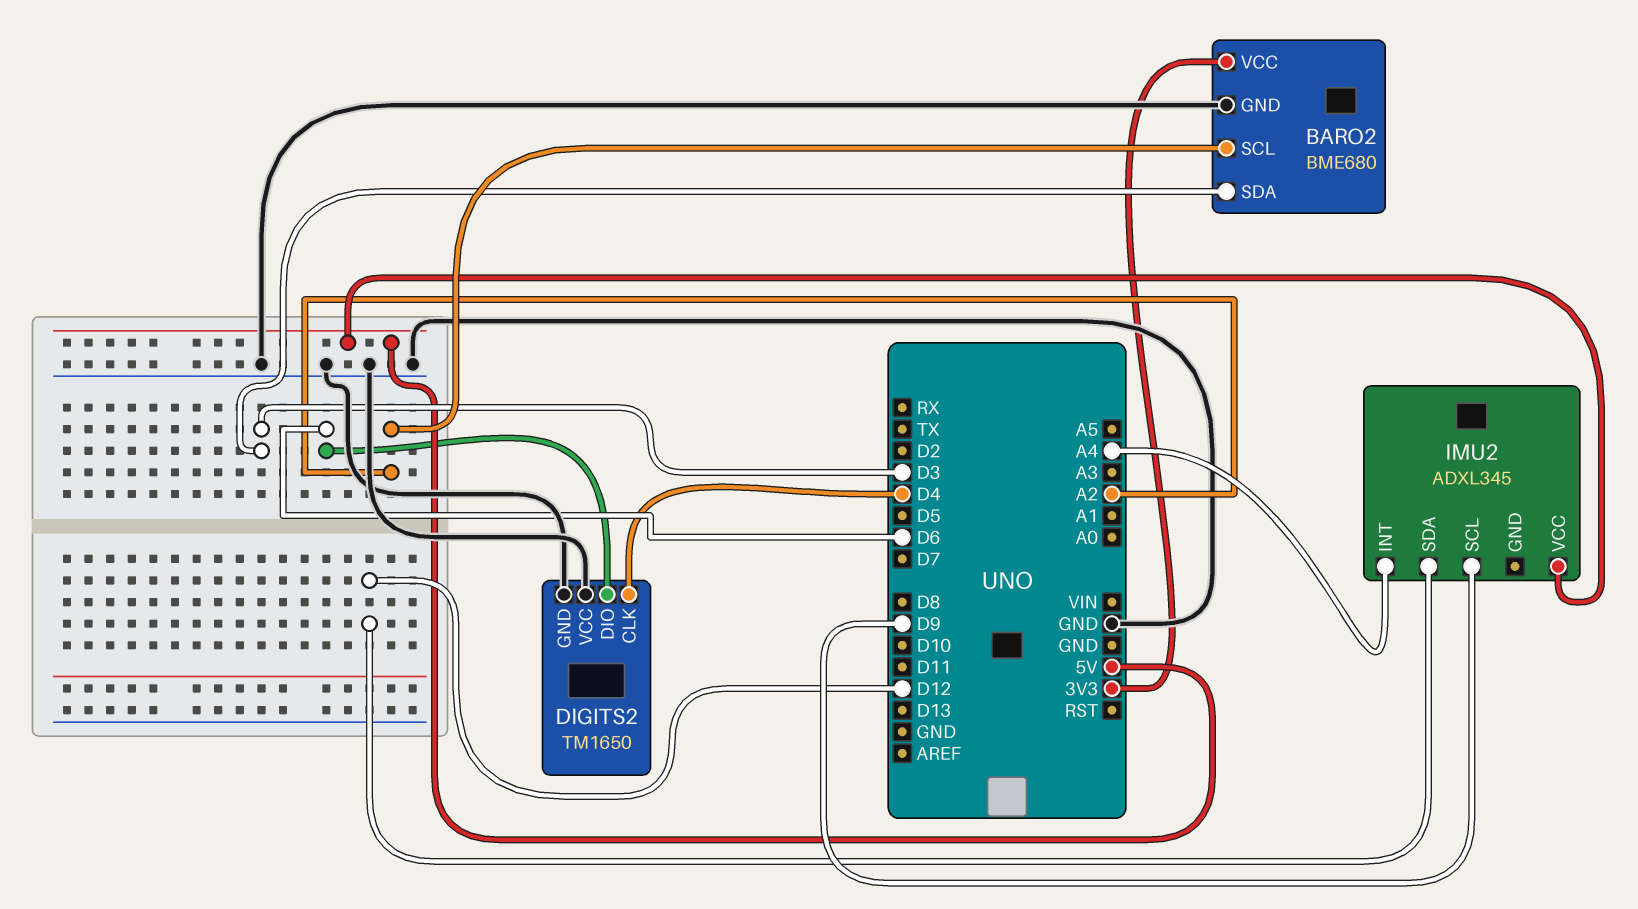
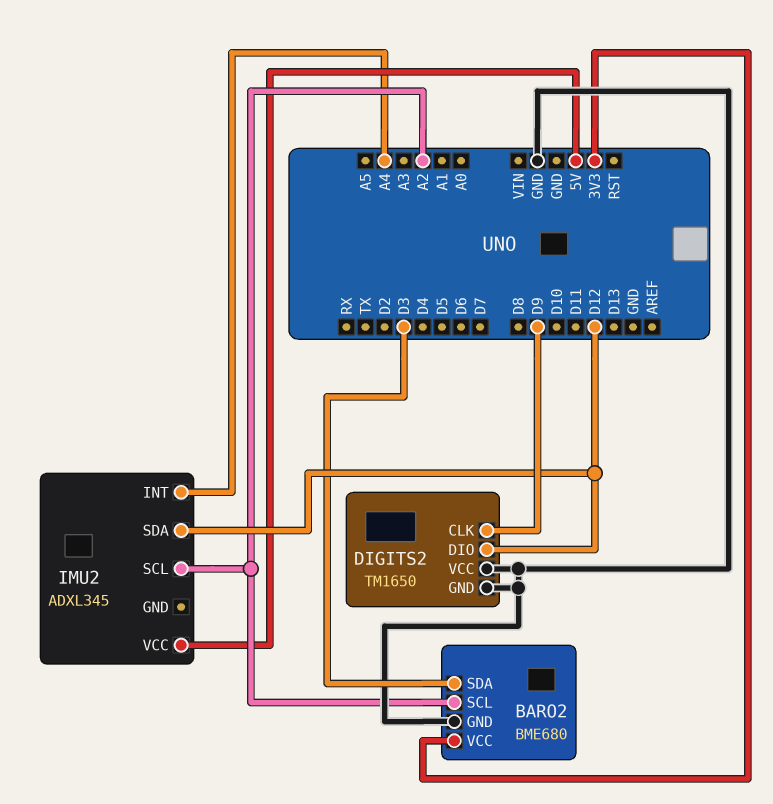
DIGITS2 pin CLK: D4 -> D9
DIGITS2 pin DIO: D6 -> D12
IMU2 pin SCL: D9 -> A2

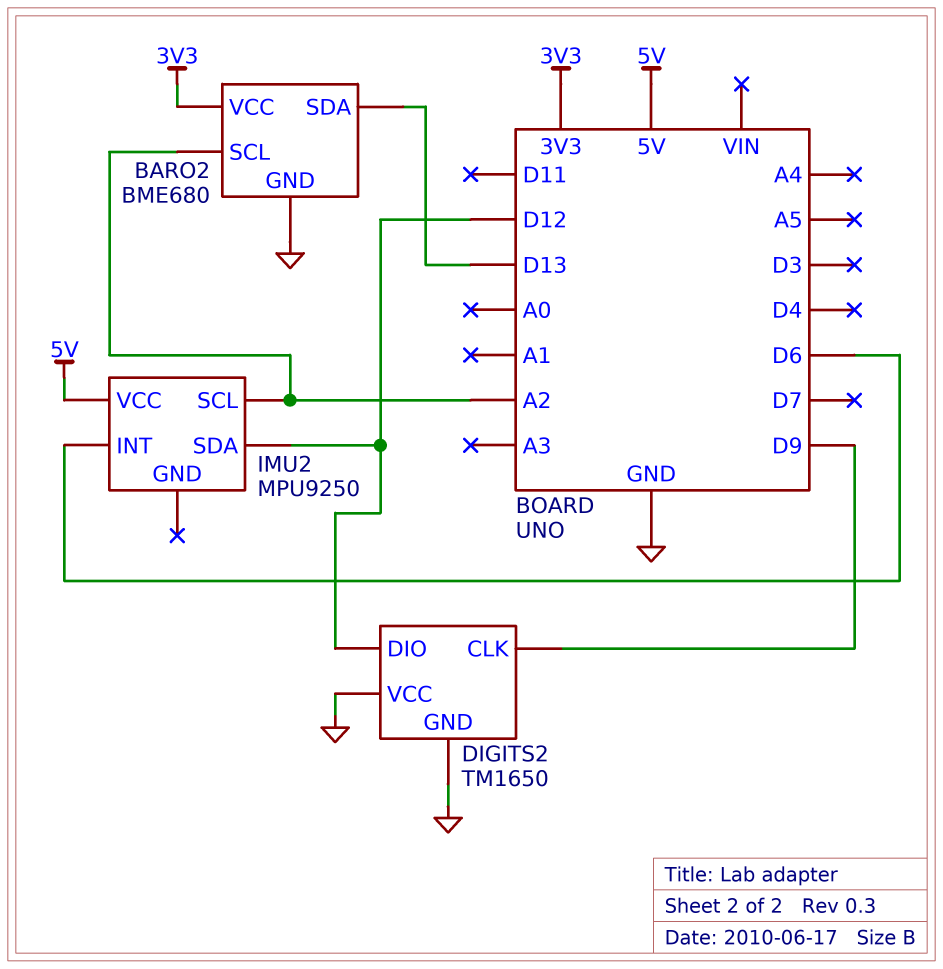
BARO2 pin SDA: D3 -> D13
IMU2: ADXL345 -> MPU9250
IMU2 pin INT: A4 -> D6

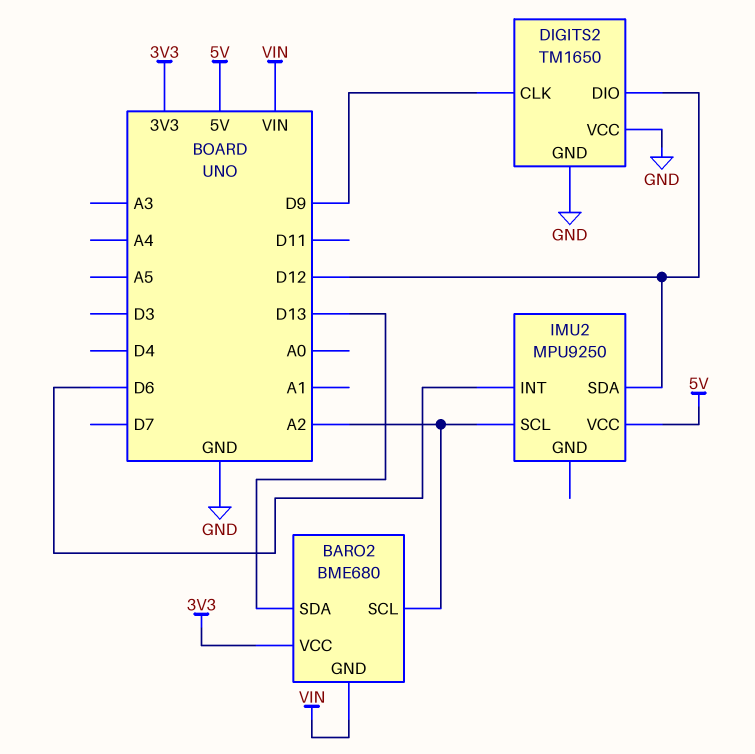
BARO2 pin GND: GND -> VIN

